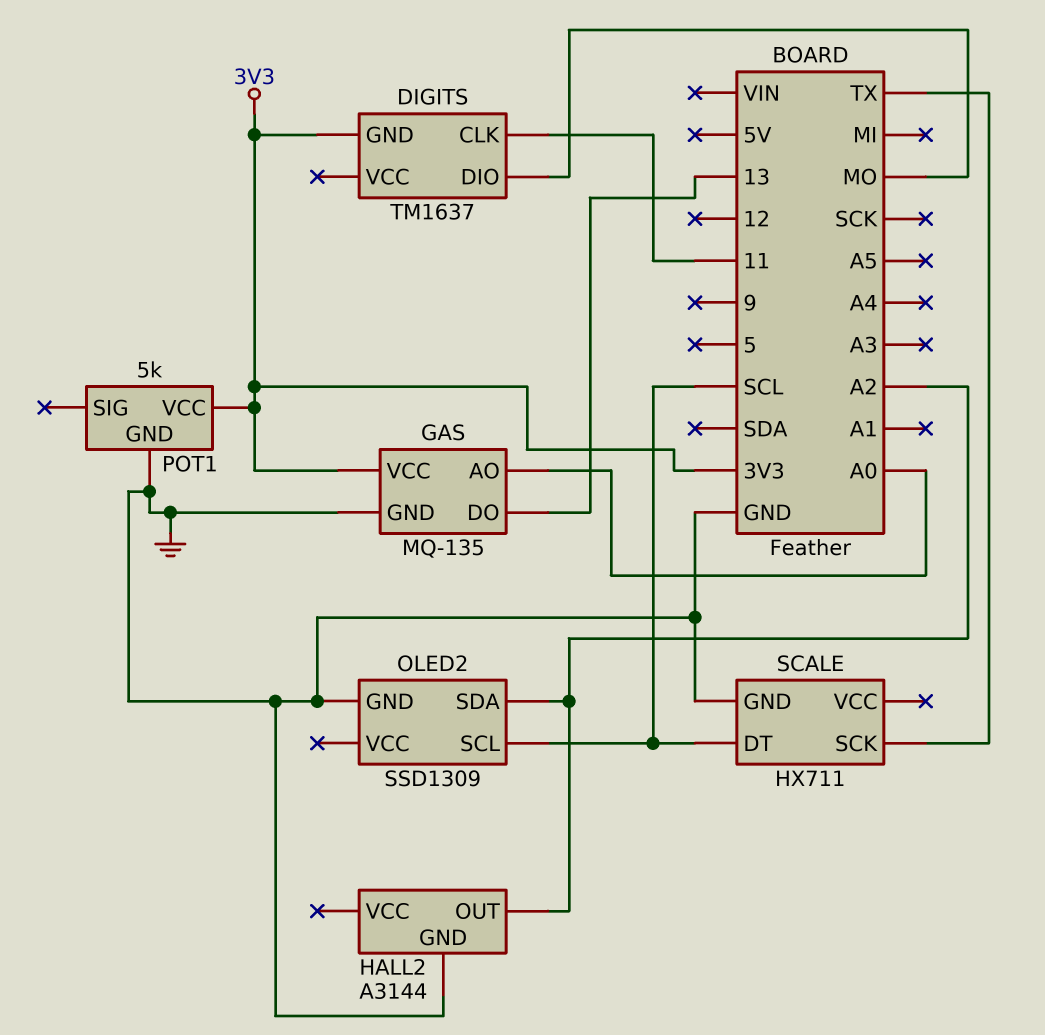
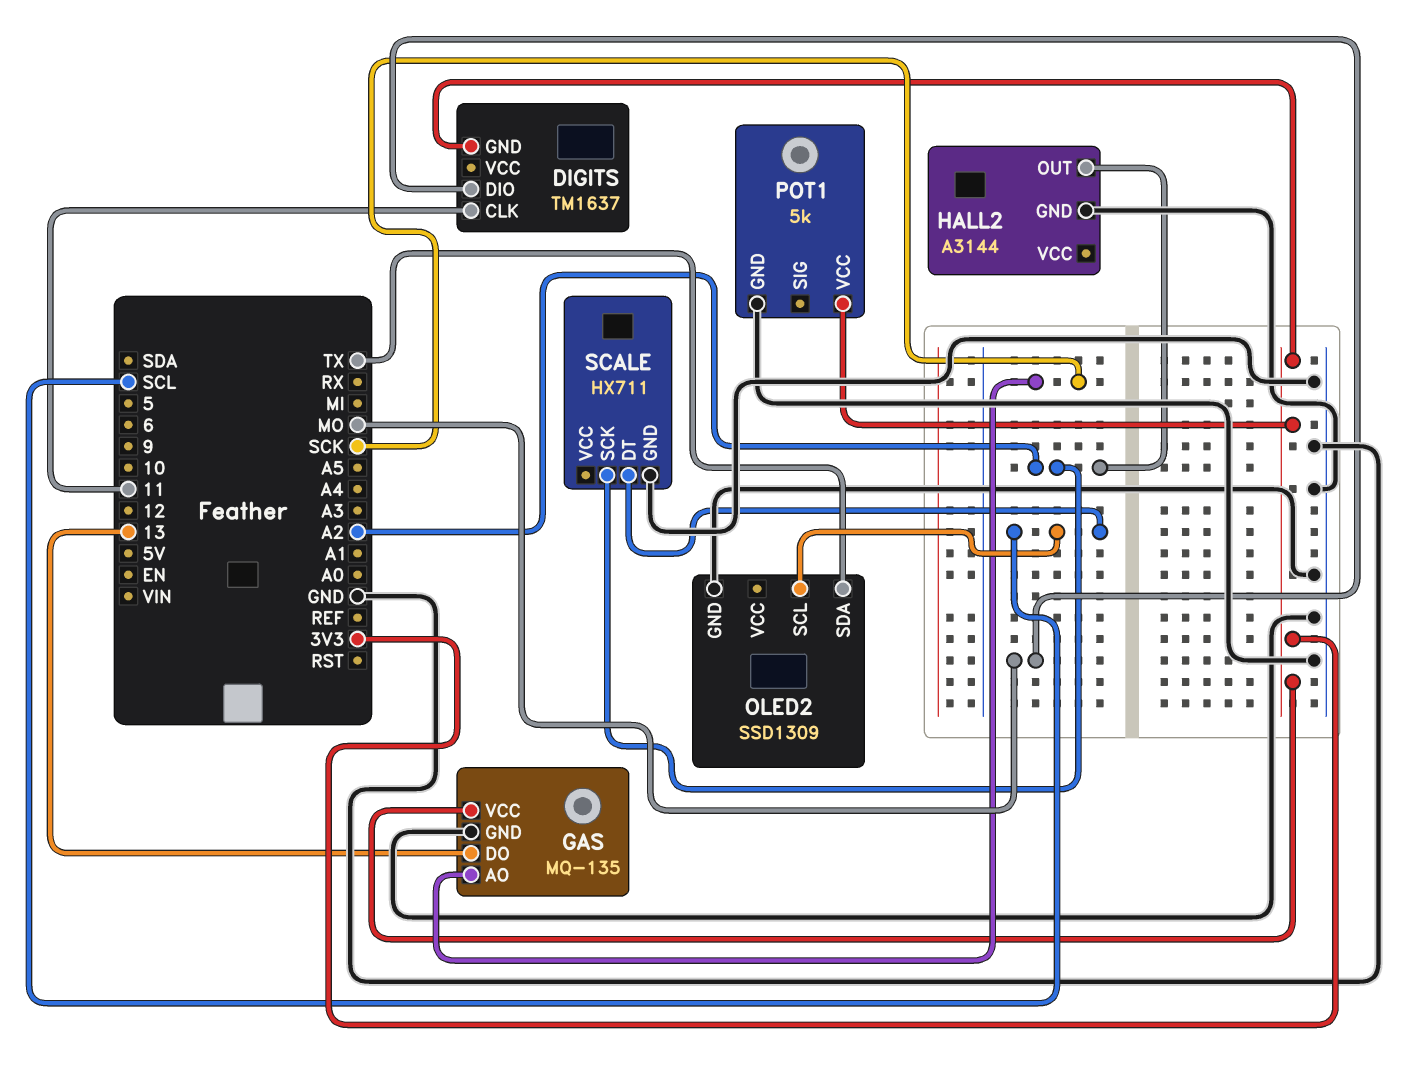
GAS pin AO: A0 -> SCK
OLED2 pin SDA: A2 -> TX
SCALE pin SCK: TX -> A2

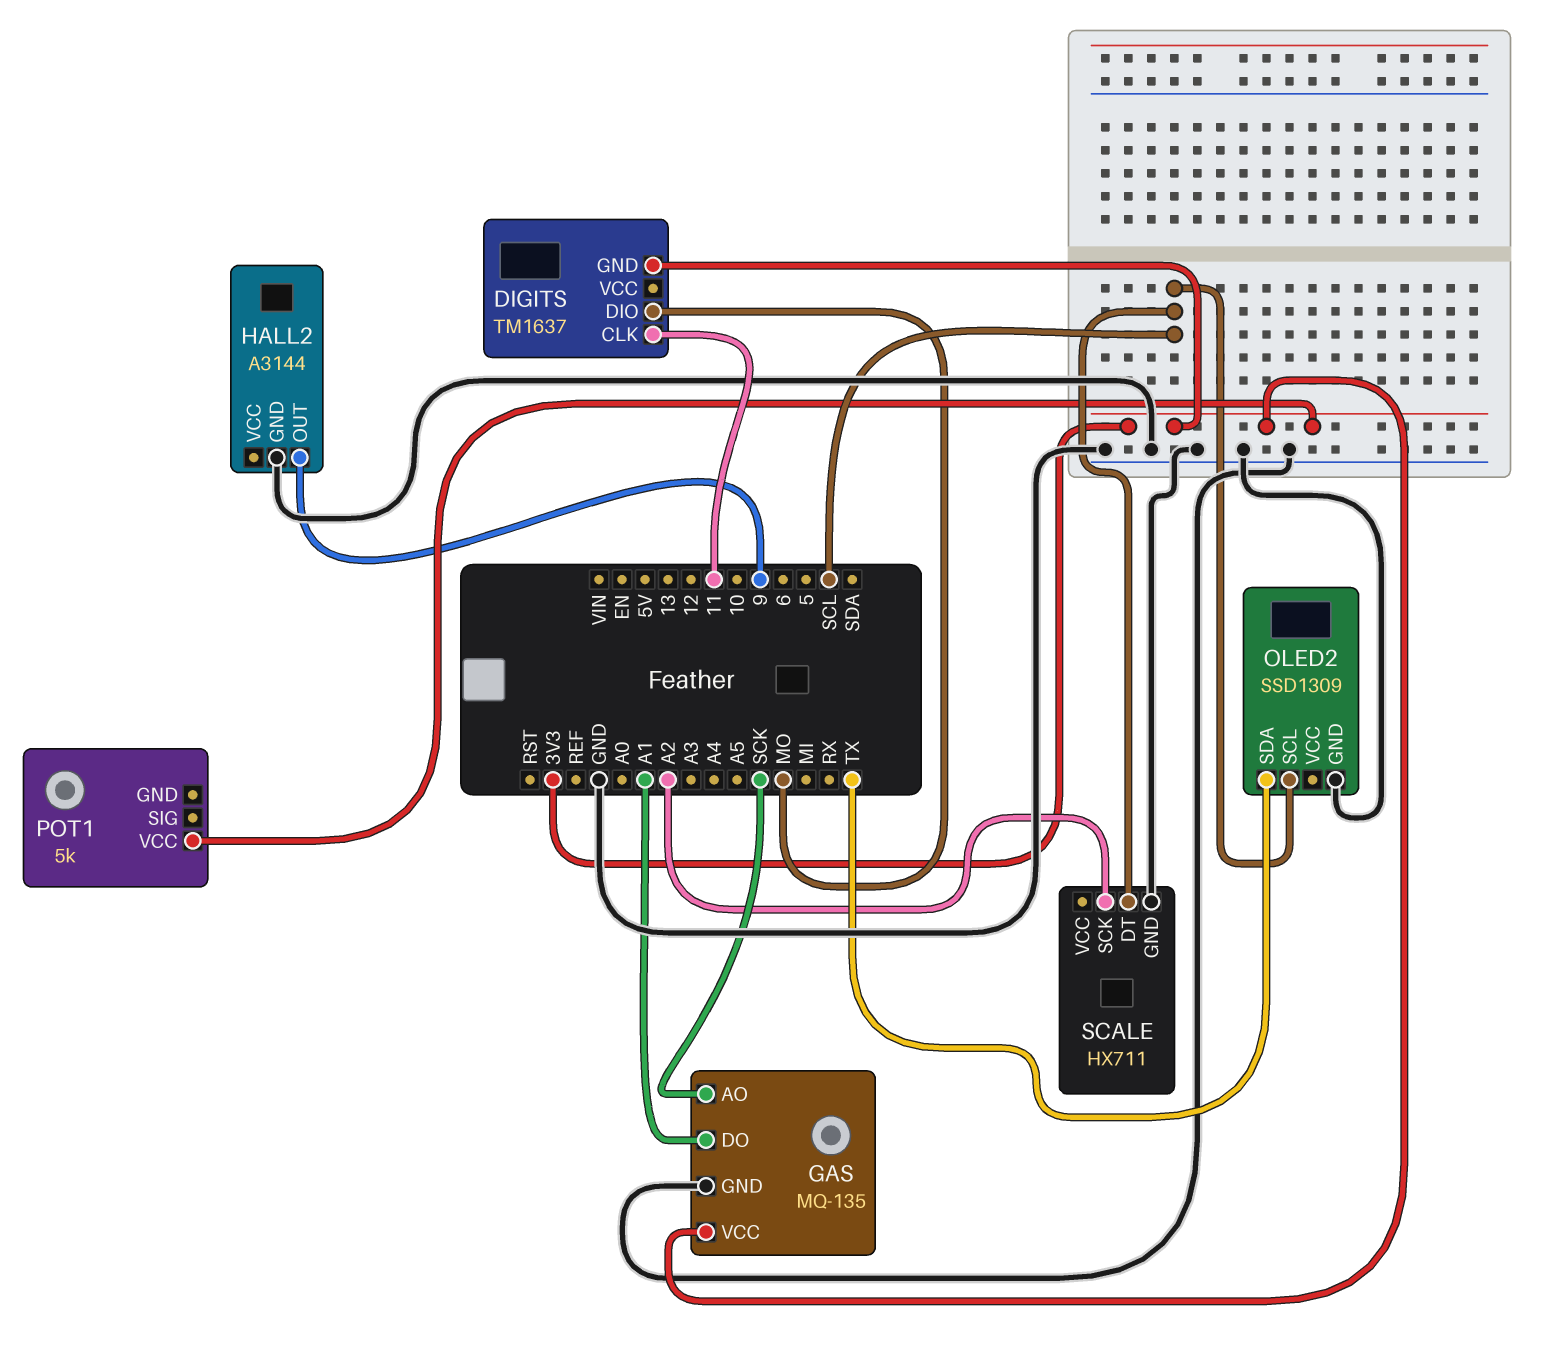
GAS pin DO: 13 -> A1
HALL2 pin OUT: A2 -> 9
POT1 pin GND: GND -> none

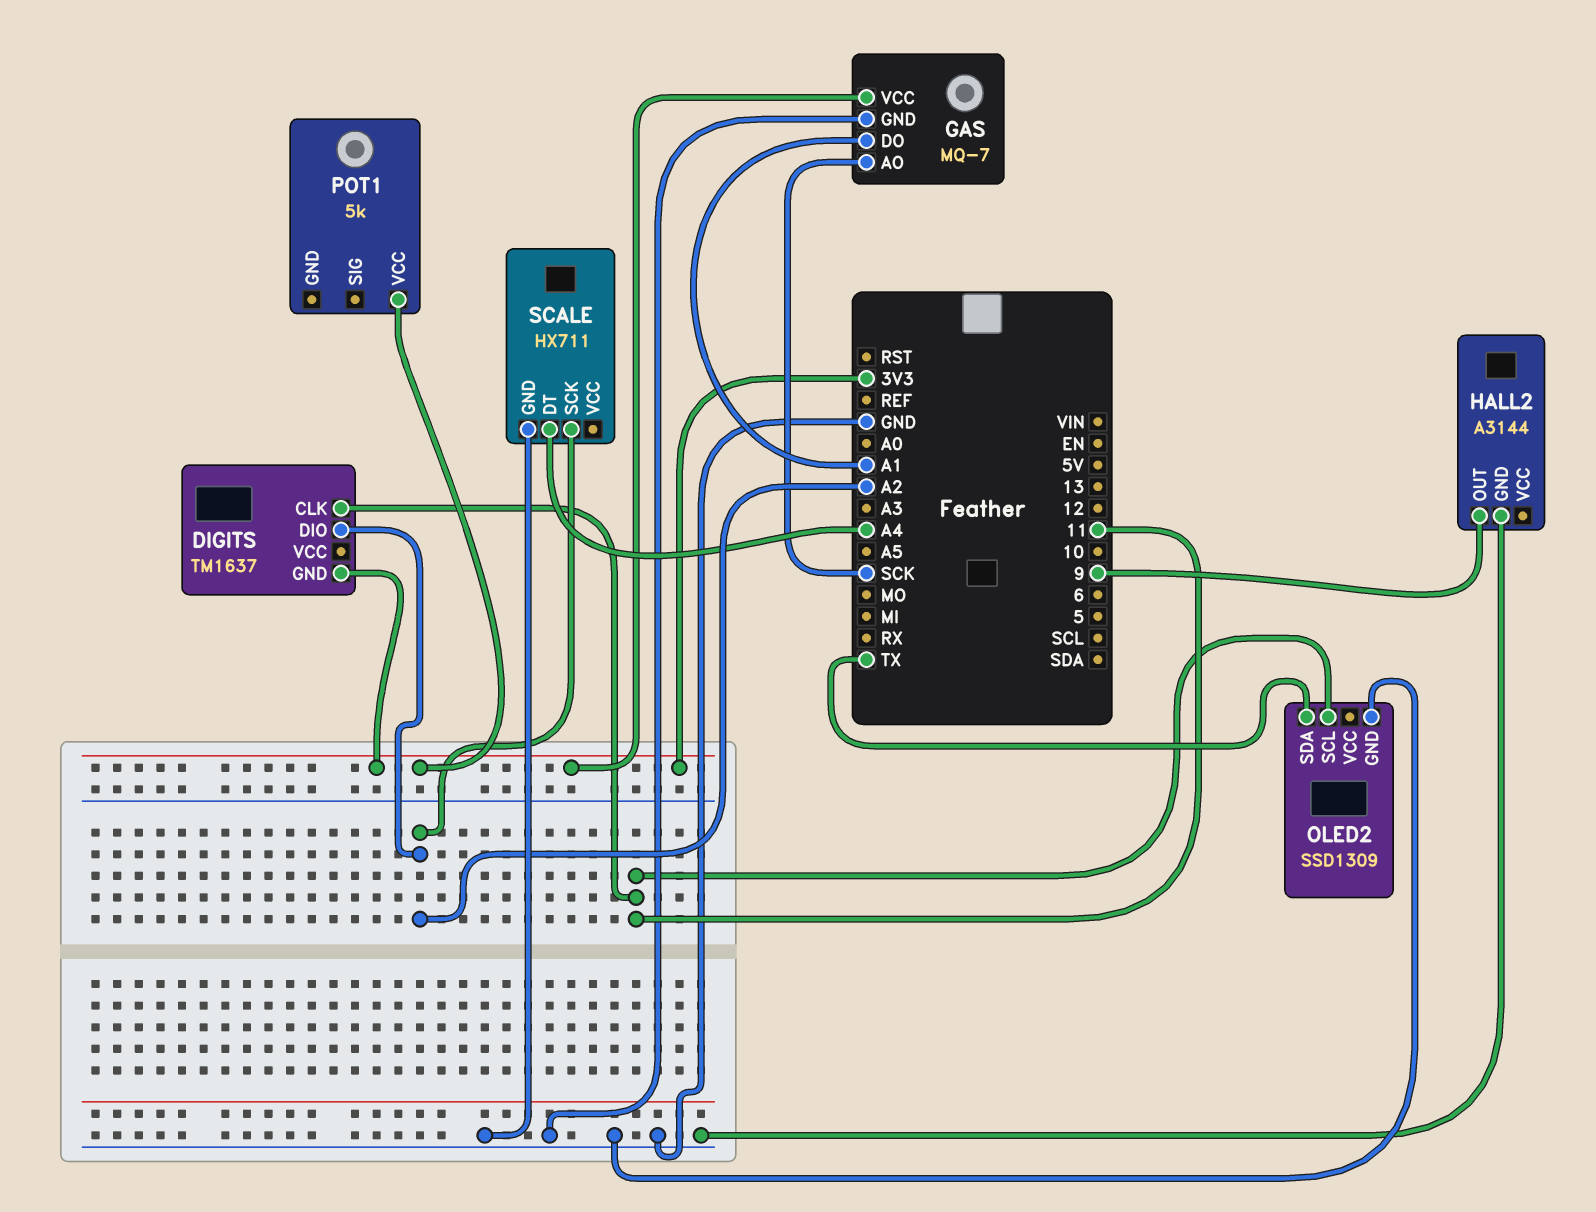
DIGITS pin DIO: MO -> A2
GAS: MQ-135 -> MQ-7
OLED2 pin SCL: SCL -> 11
SCALE pin DT: SCL -> A4

